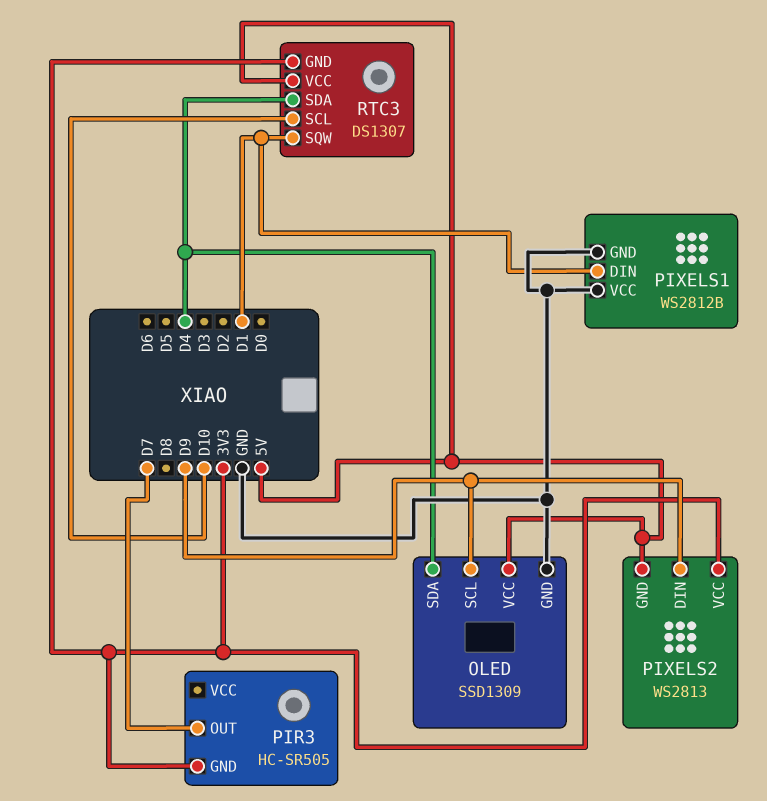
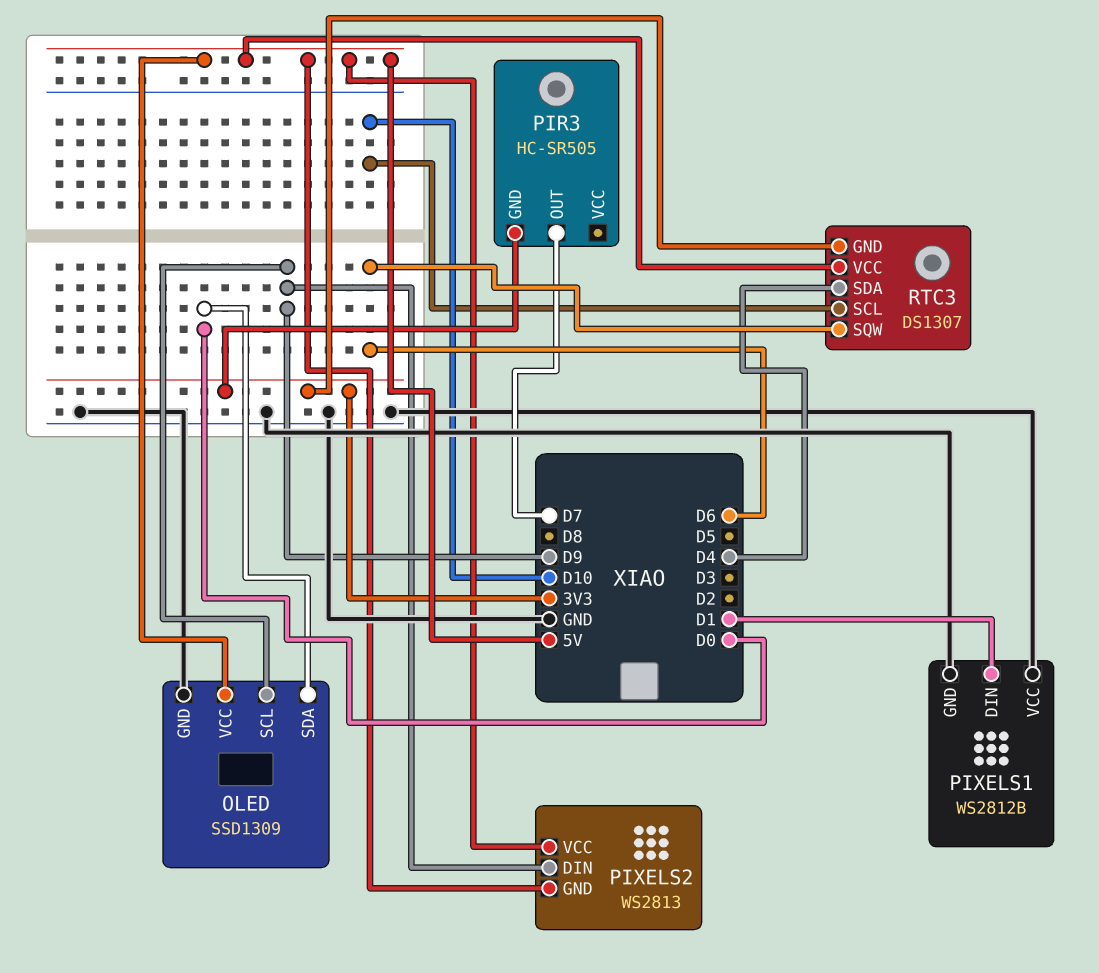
OLED pin SDA: D4 -> D0
PIXELS2 pin VCC: 3V3 -> 5V
RTC3 pin SQW: D1 -> D6

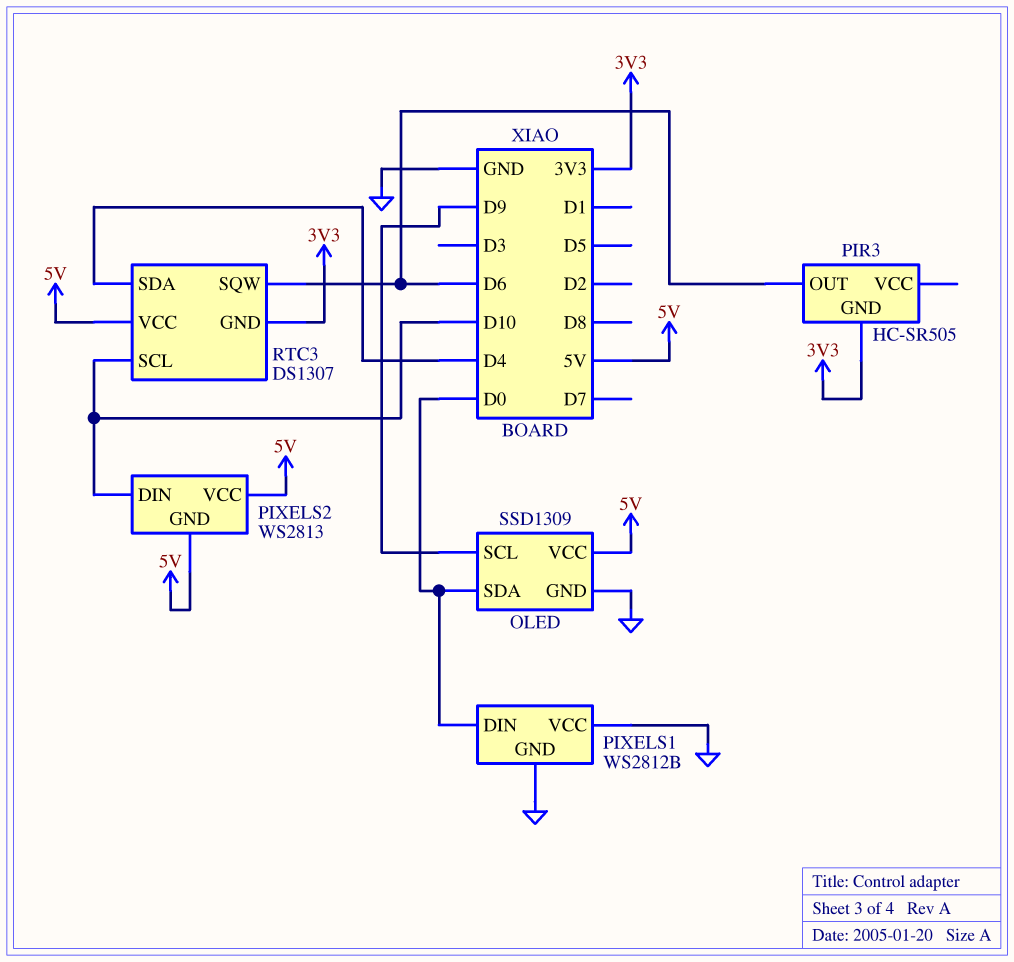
PIR3 pin OUT: D7 -> D6
PIXELS1 pin DIN: D1 -> D0
PIXELS2 pin DIN: D9 -> D10

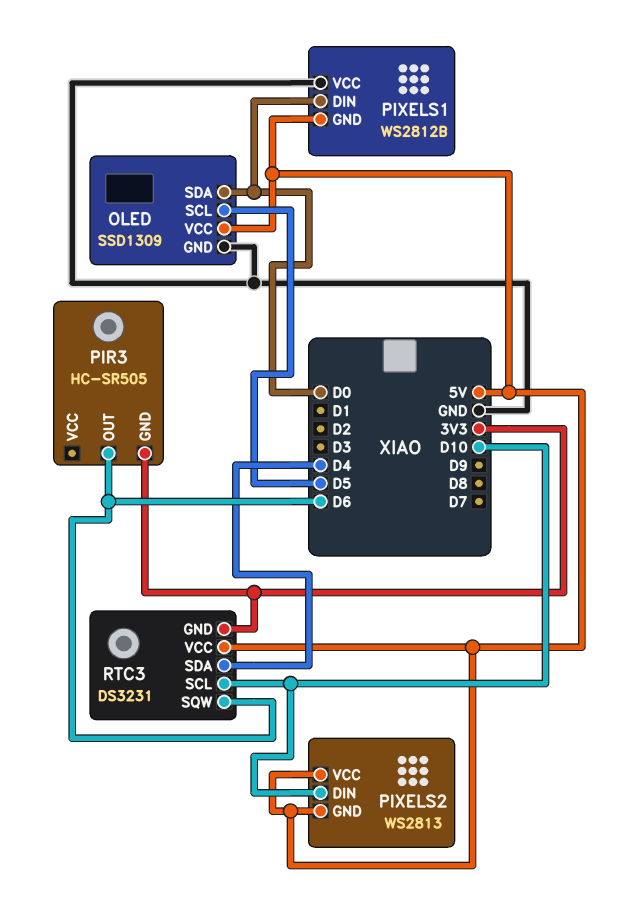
OLED pin SCL: D9 -> D5
PIXELS1 pin GND: GND -> 5V
RTC3: DS1307 -> DS3231

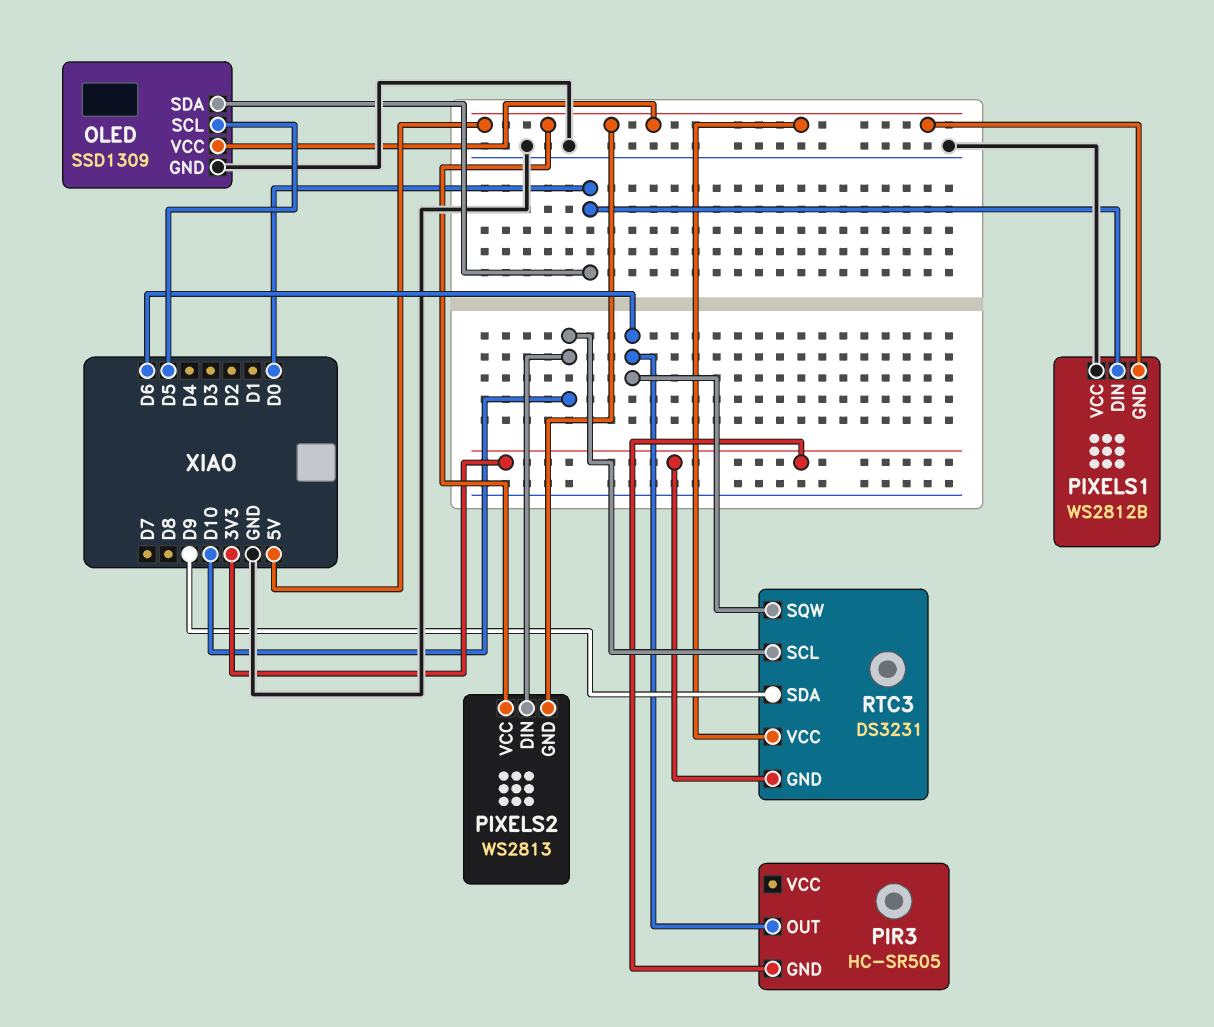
RTC3 pin SDA: D4 -> D9

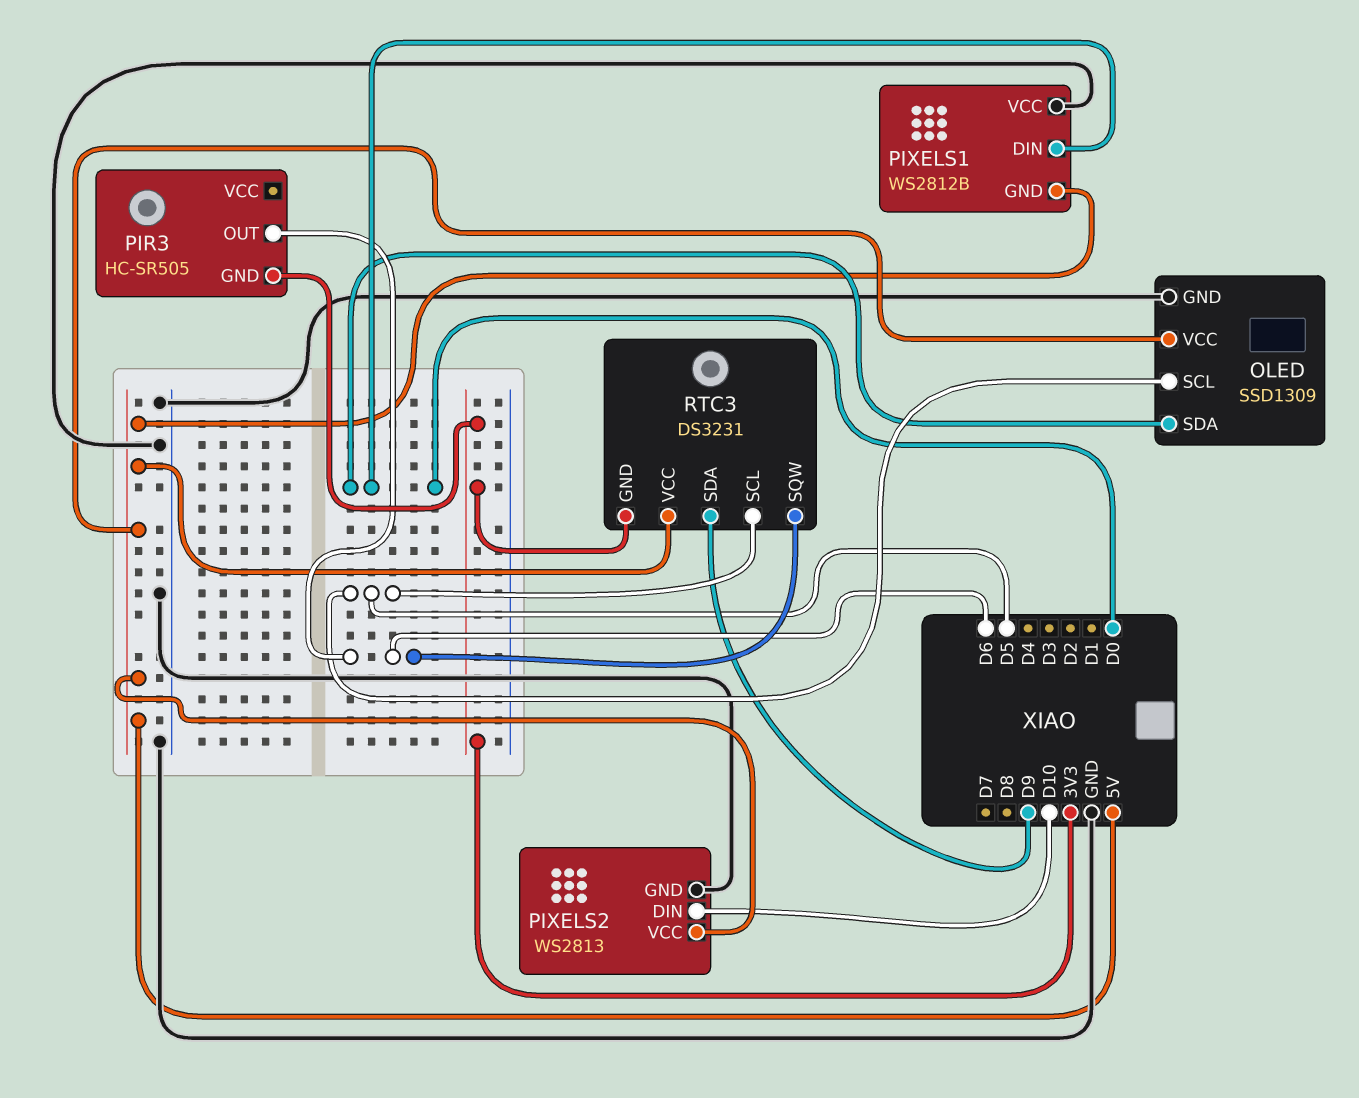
PIXELS2 pin GND: 5V -> GND
RTC3 pin SCL: D10 -> D5

